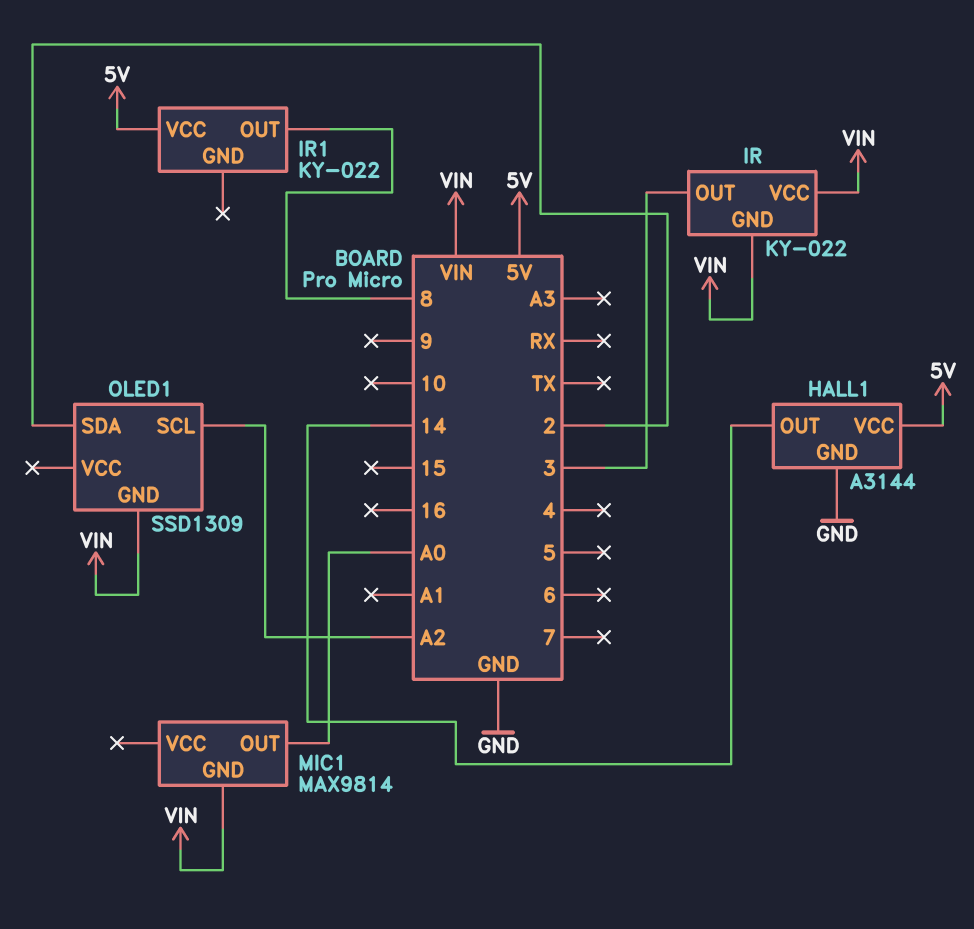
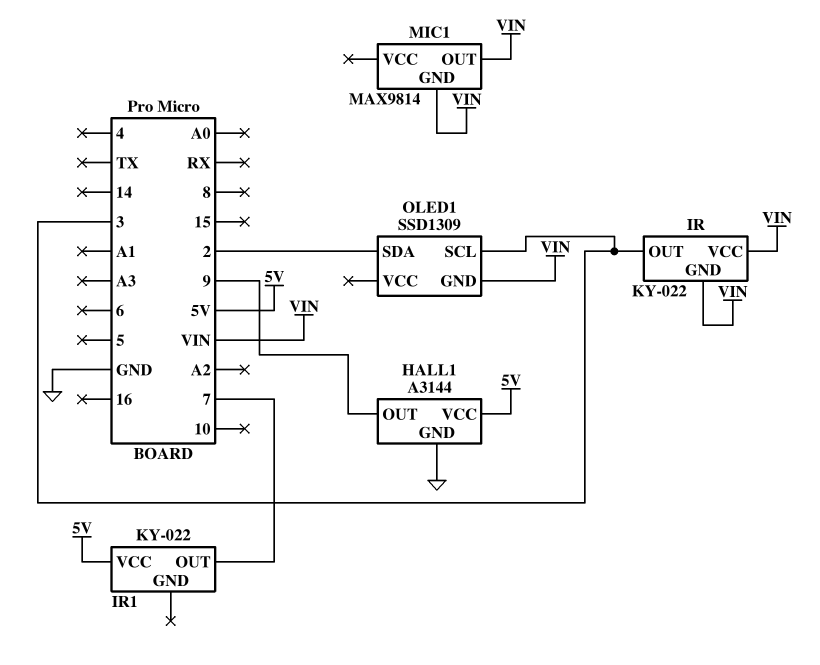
HALL1 pin OUT: 14 -> 9
IR1 pin OUT: 8 -> 7
MIC1 pin OUT: A0 -> VIN
OLED1 pin SCL: A2 -> 3

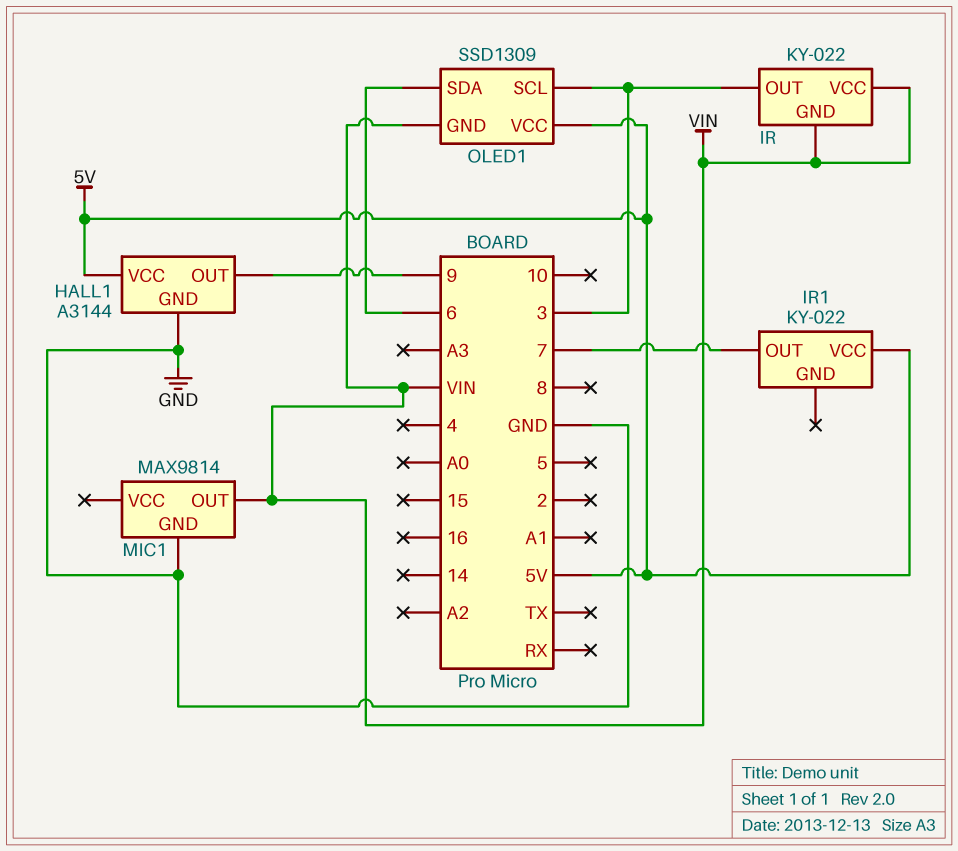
MIC1 pin GND: VIN -> GND
OLED1 pin SDA: 2 -> 6
OLED1 pin VCC: none -> 5V

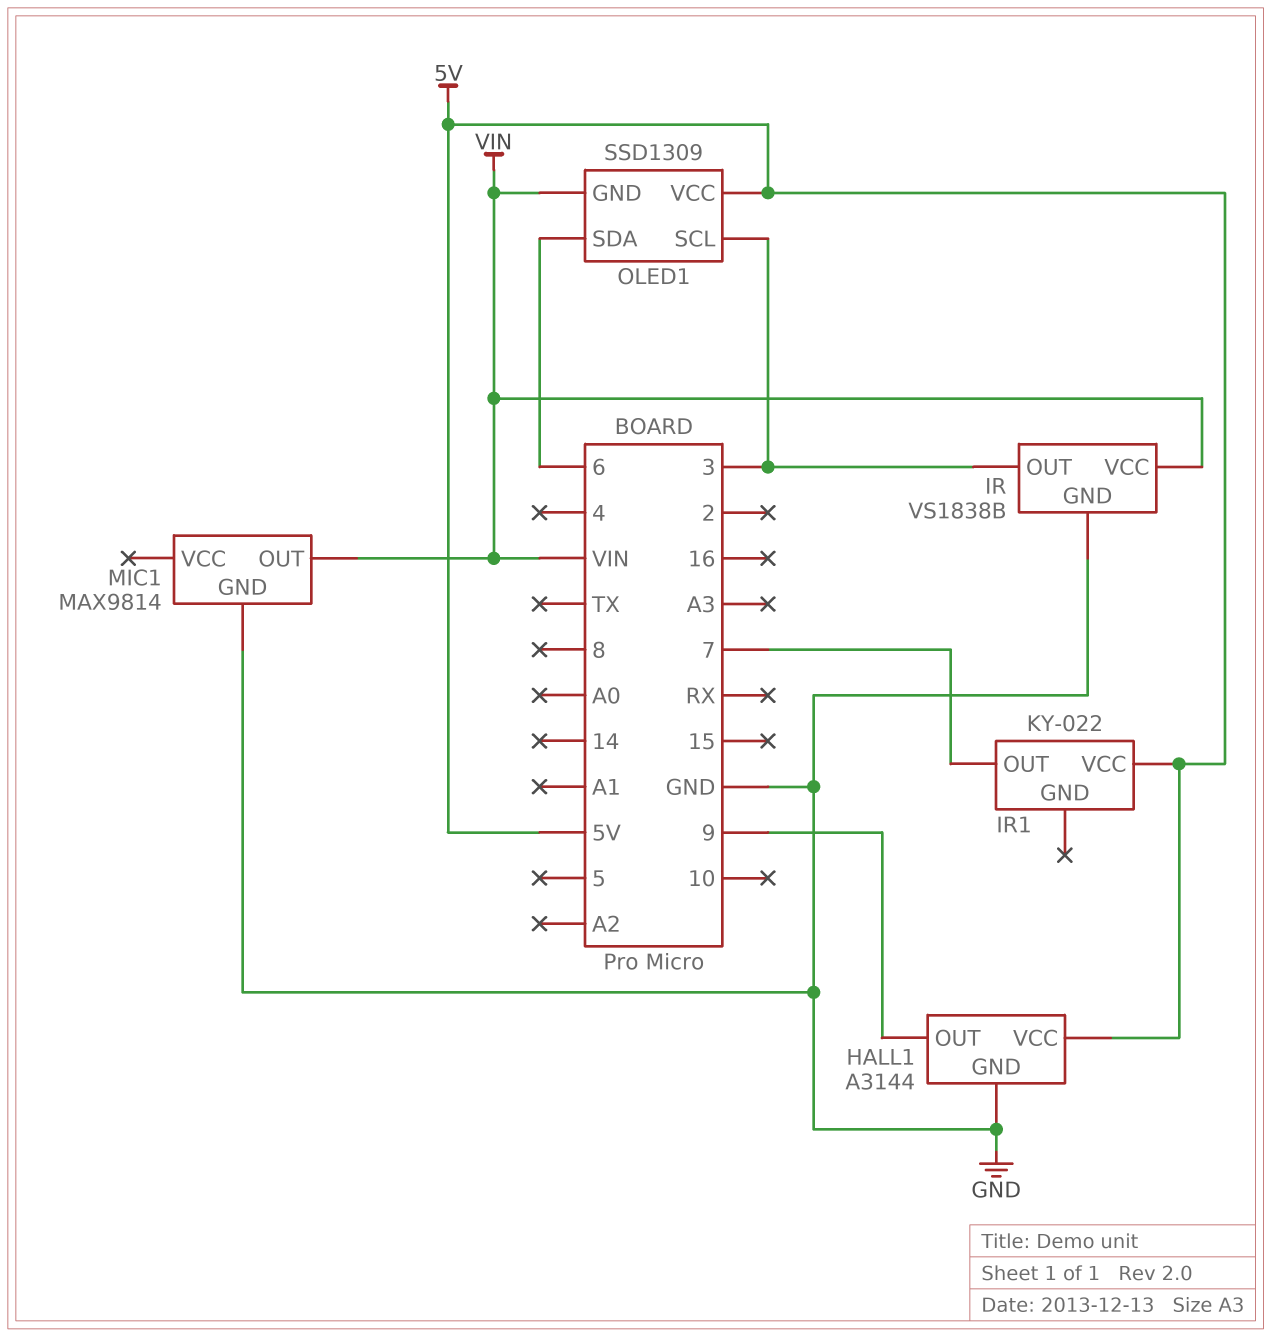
IR: KY-022 -> VS1838B
IR pin GND: VIN -> GND

